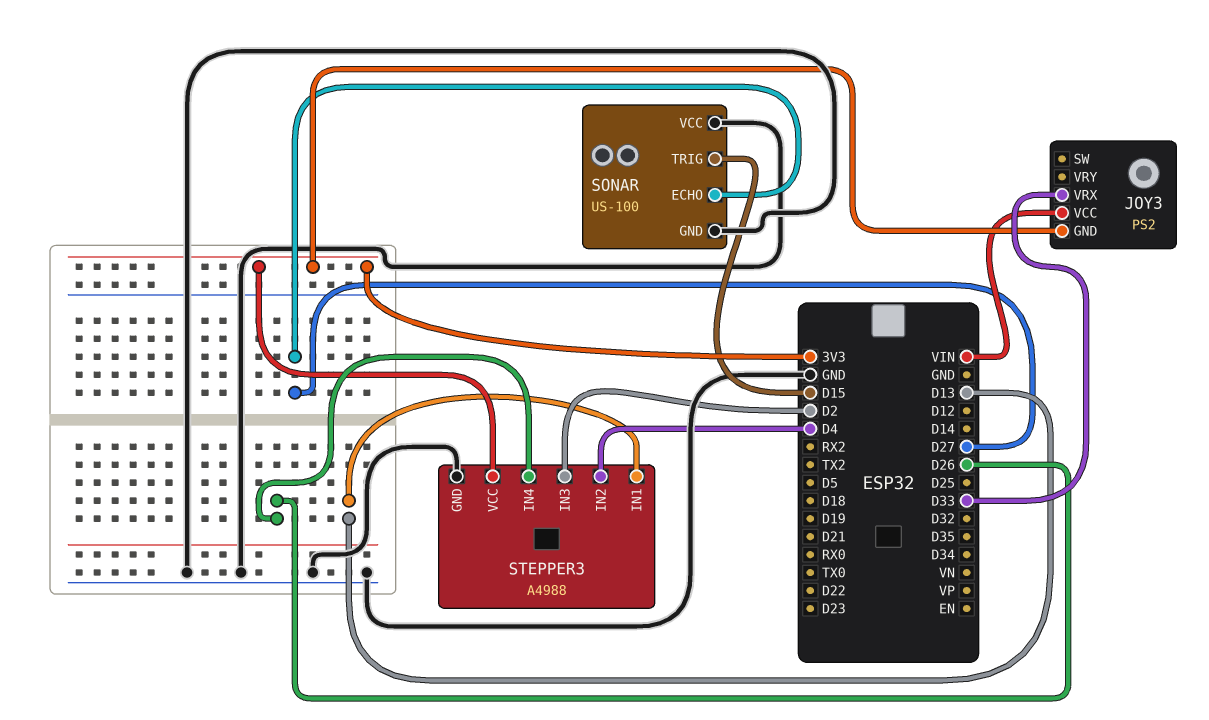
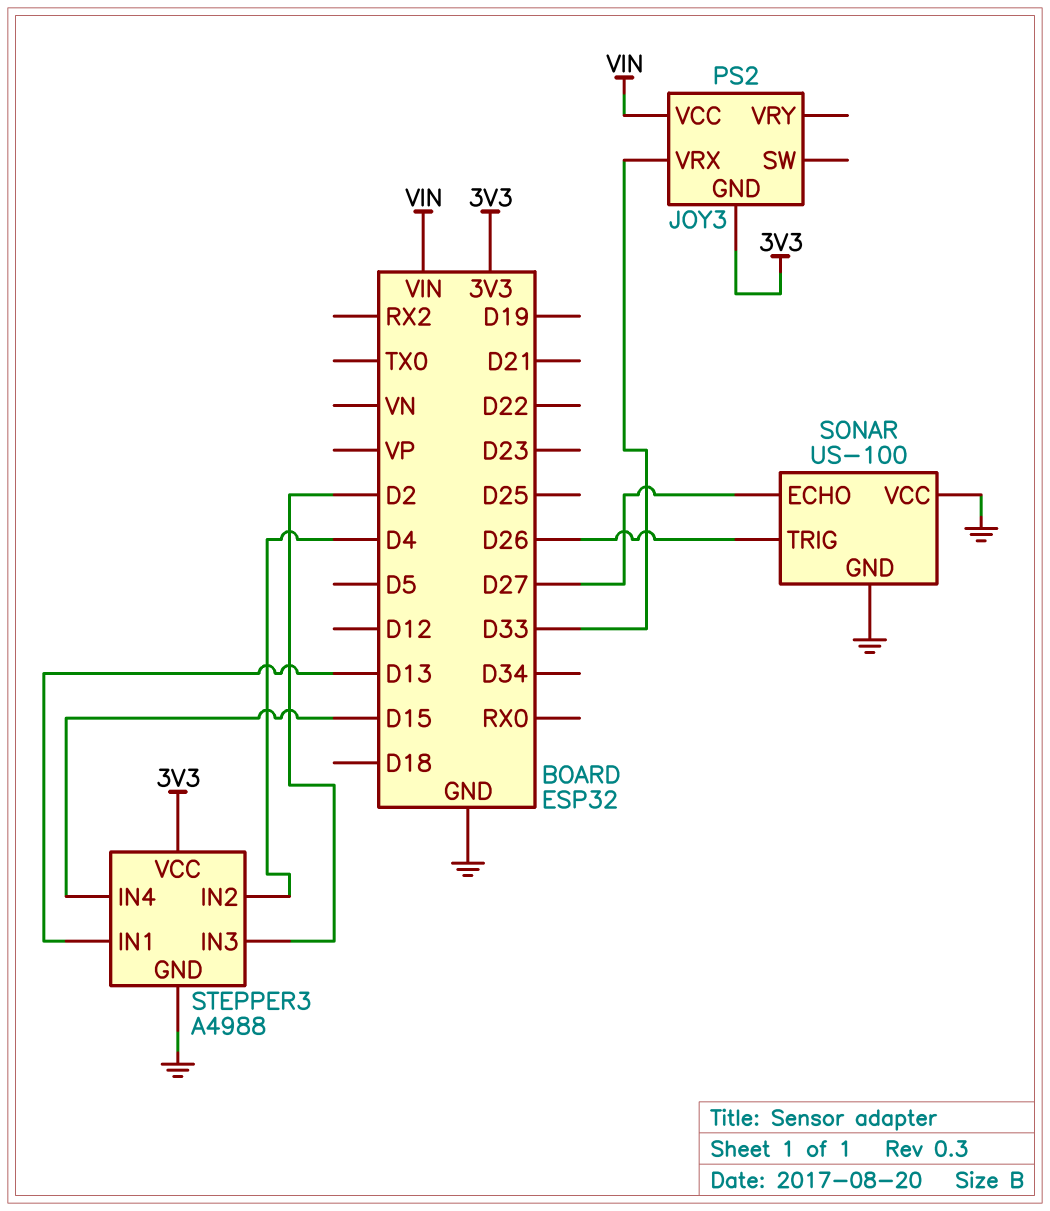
SONAR pin TRIG: D15 -> D26
STEPPER3 pin IN4: D26 -> D15

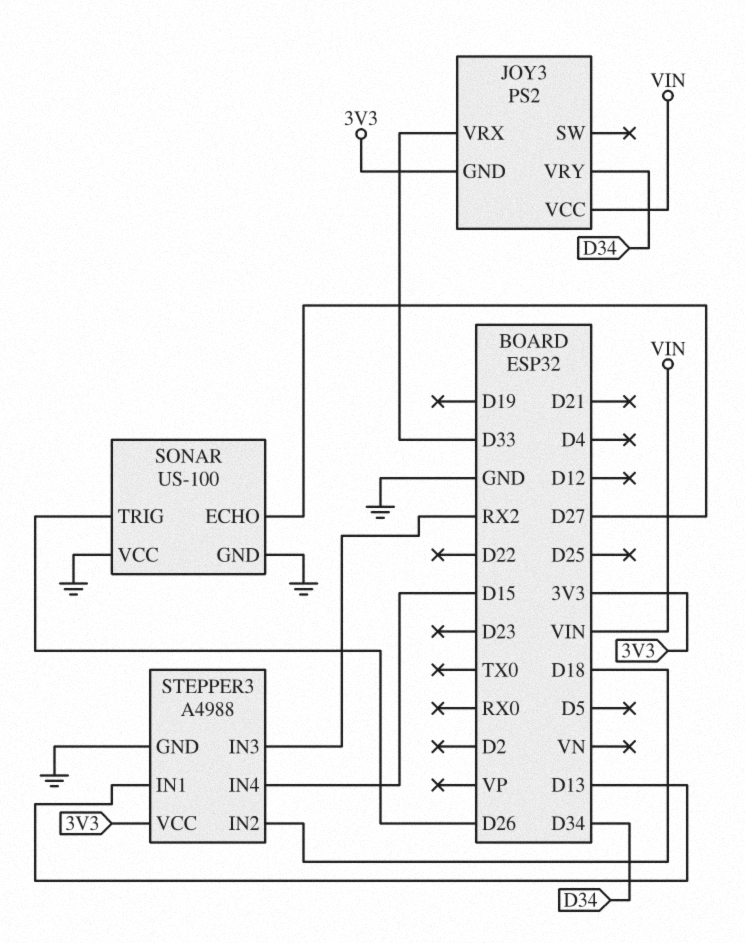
JOY3 pin VRY: none -> D34
STEPPER3 pin IN2: D4 -> D18
STEPPER3 pin IN3: D2 -> RX2

